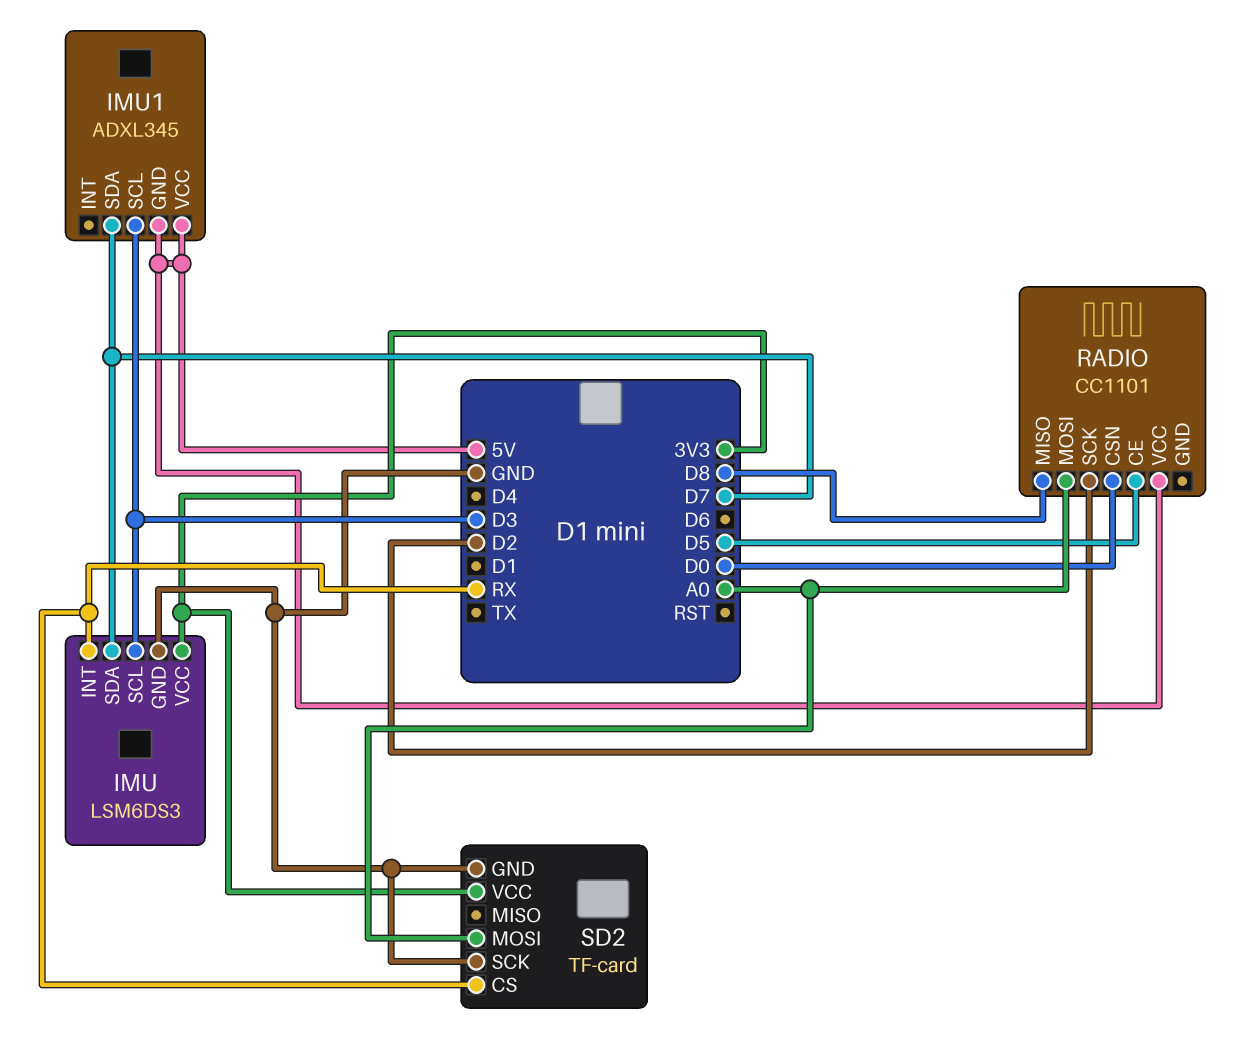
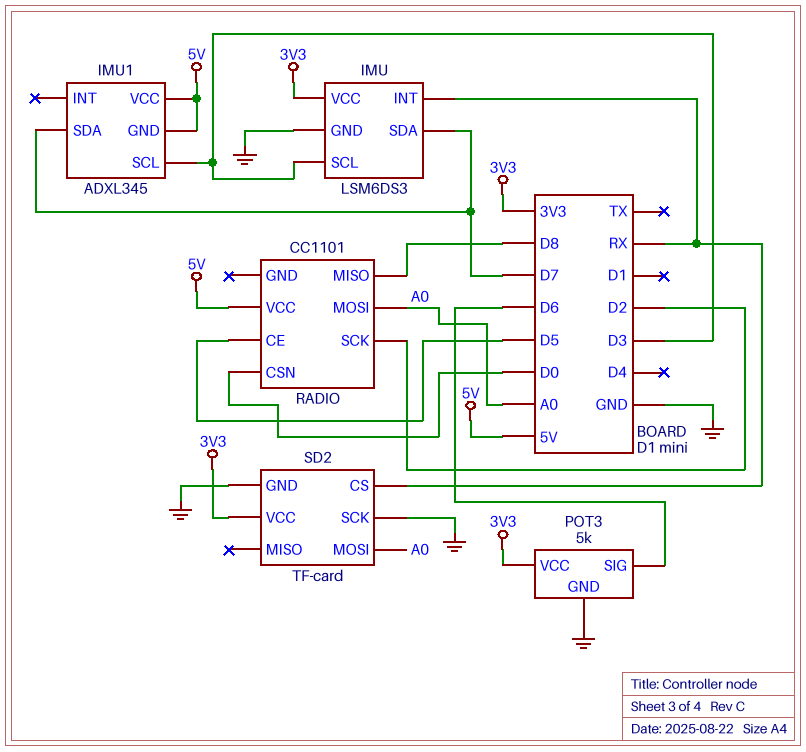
POT3: none -> 5k
POT3 pin GND: none -> GND
POT3 pin SIG: none -> D6
POT3 pin VCC: none -> 3V3

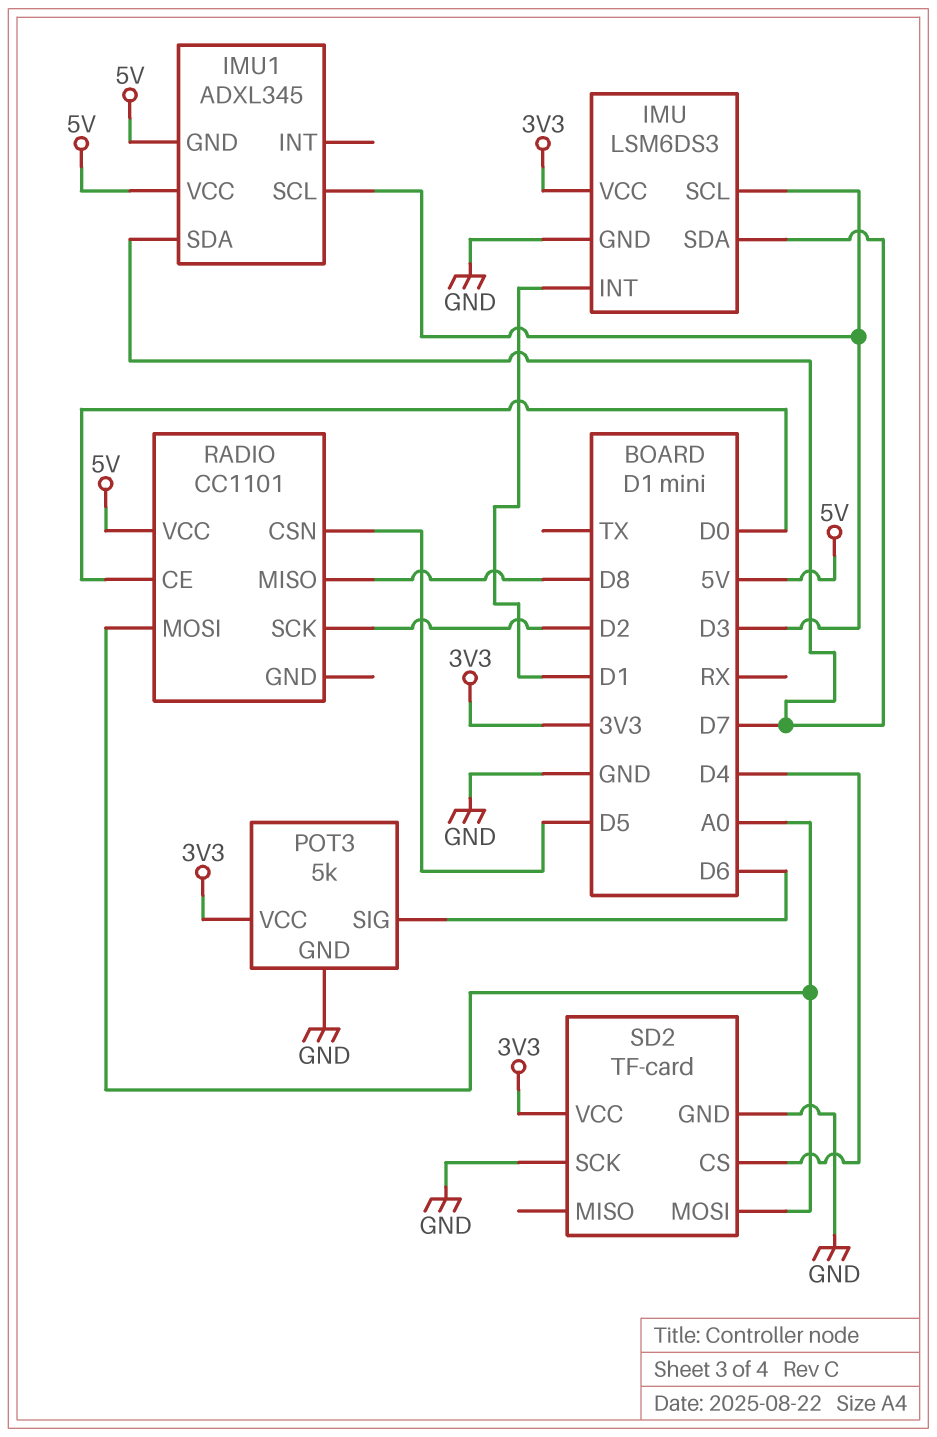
IMU pin INT: RX -> D1
RADIO pin CE: D5 -> D0
RADIO pin CSN: D0 -> D5
SD2 pin CS: RX -> D4

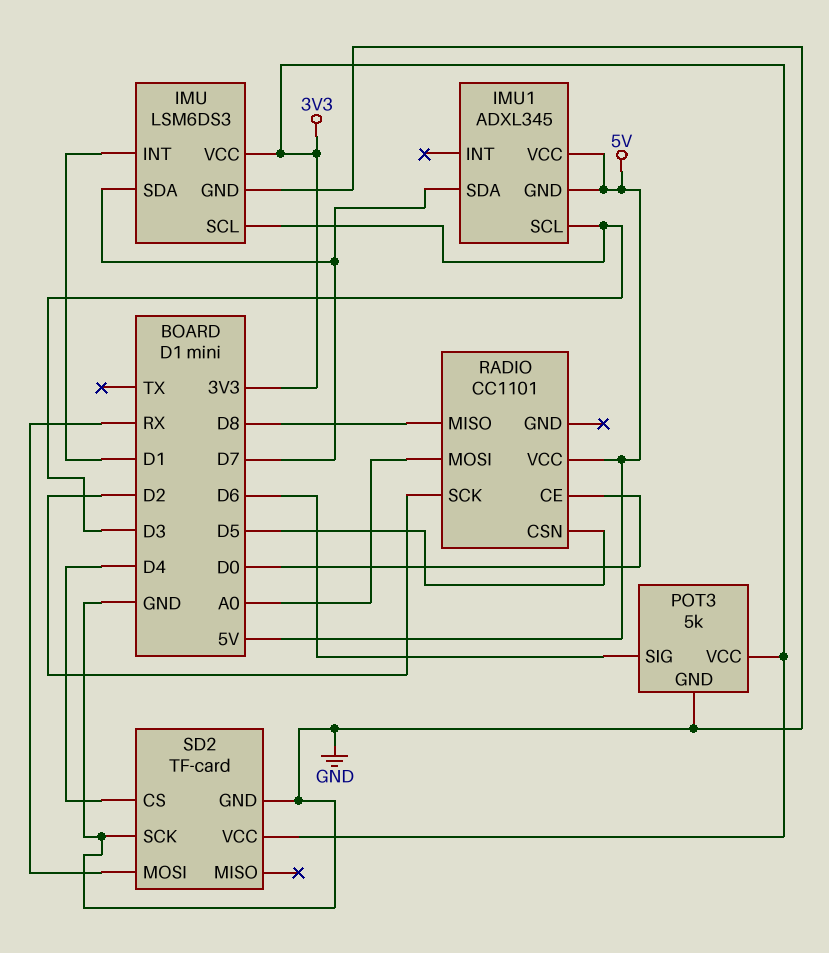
SD2 pin MOSI: A0 -> RX

